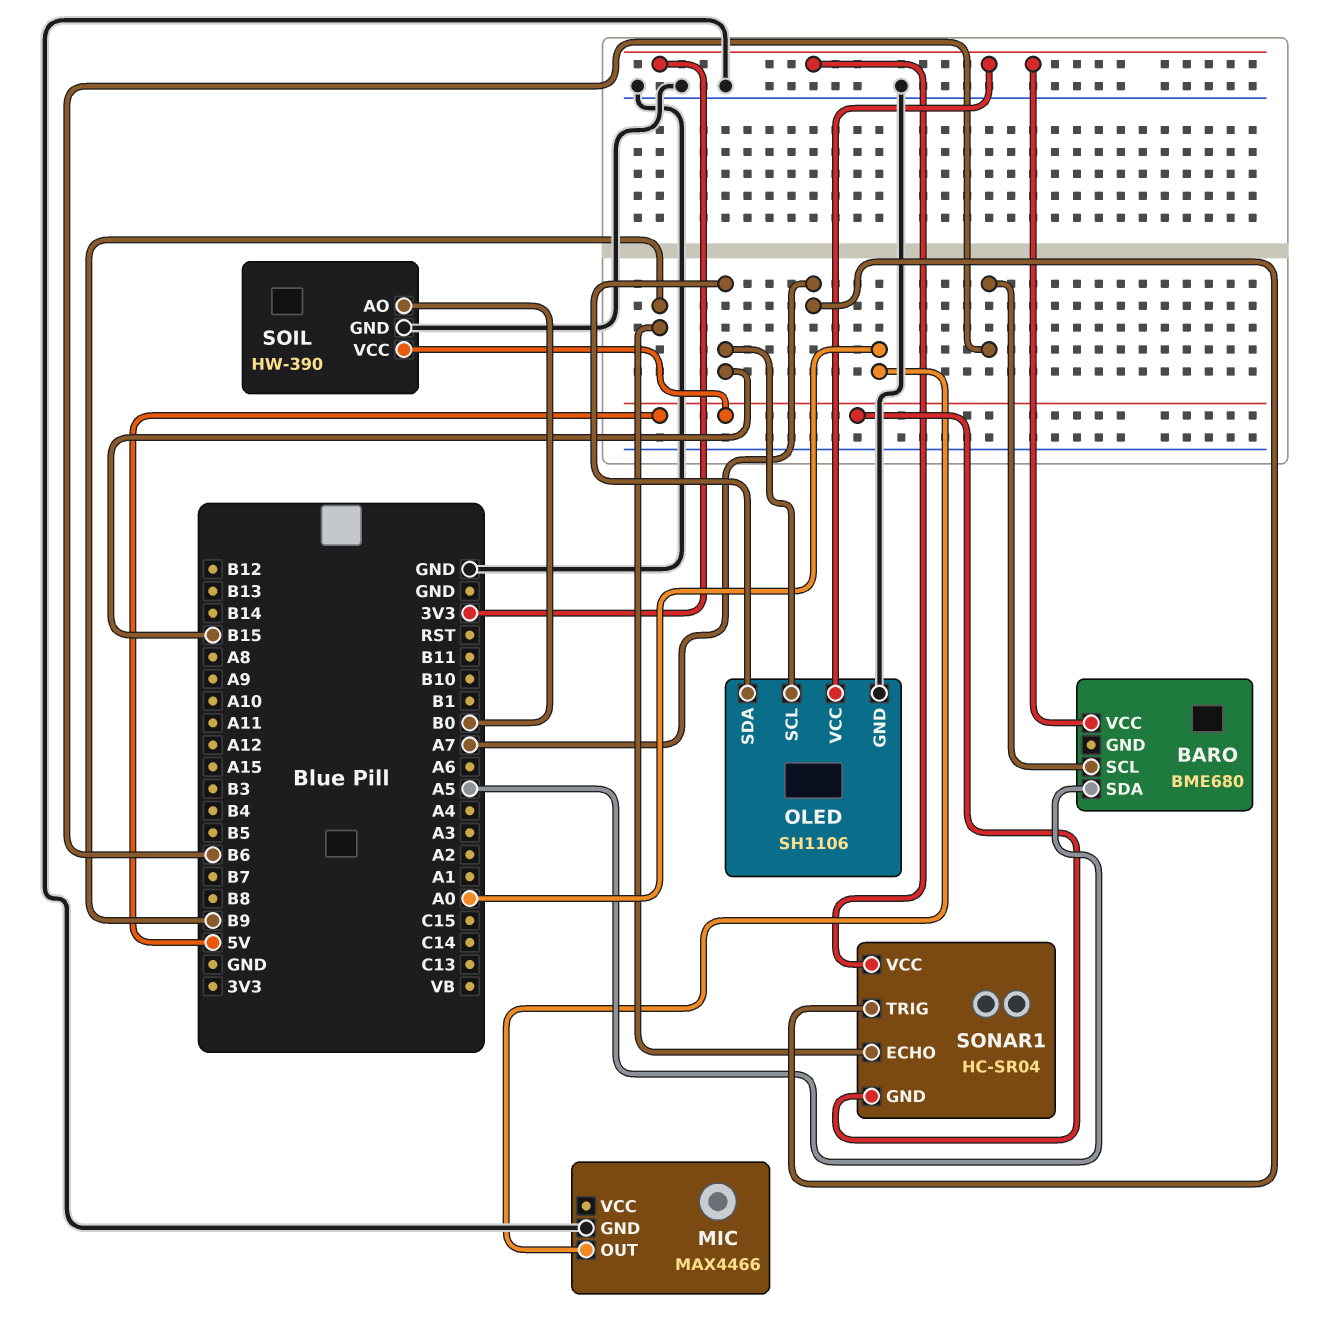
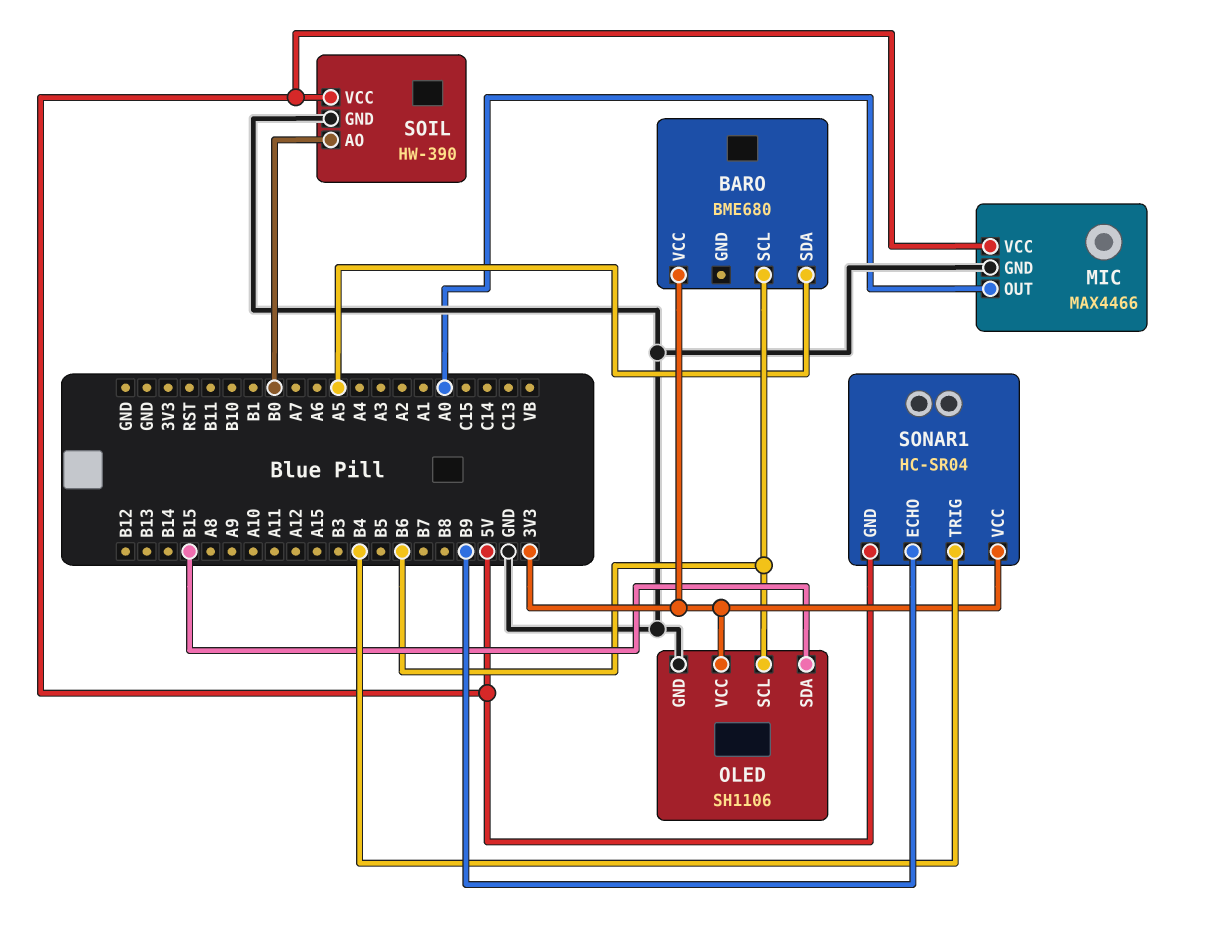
MIC pin VCC: none -> 5V
OLED pin SCL: B15 -> B6
SONAR1 pin TRIG: A7 -> B4

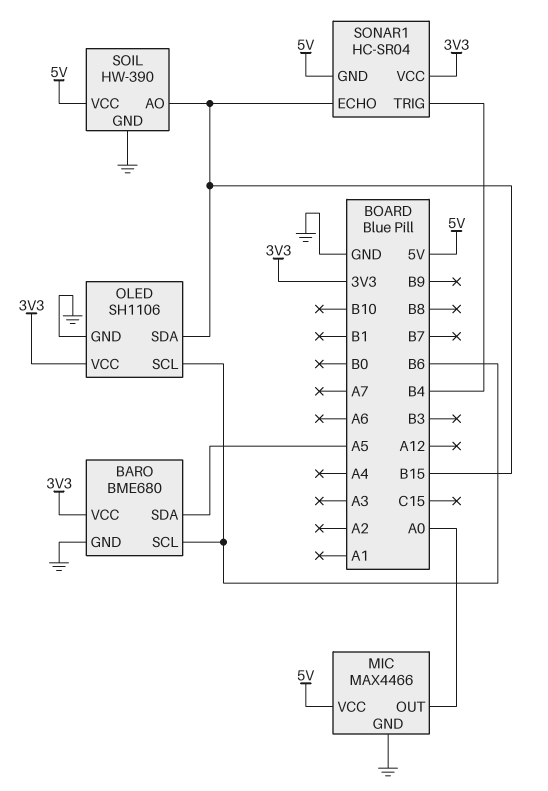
BARO pin GND: none -> GND
SOIL pin AO: B0 -> B15
SONAR1 pin ECHO: B9 -> B15

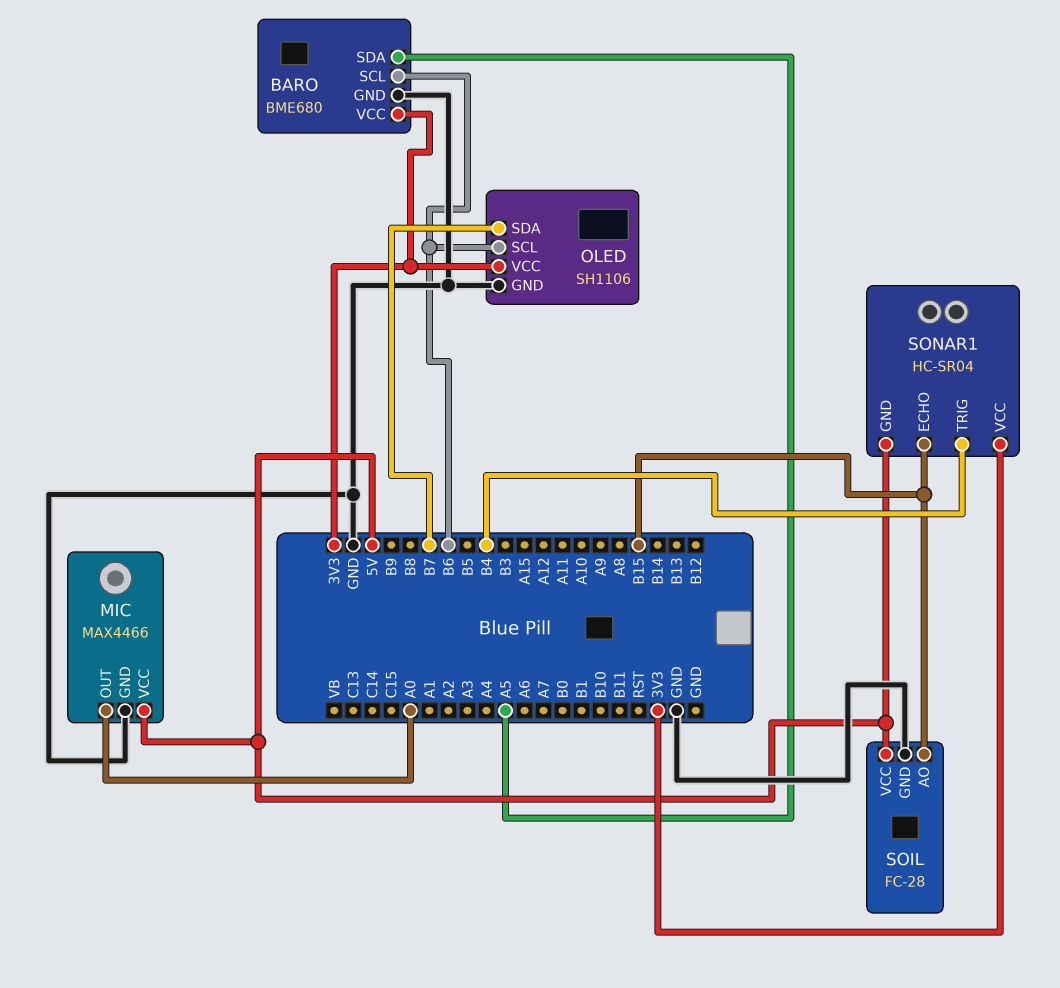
OLED pin SDA: B15 -> B7
SOIL: HW-390 -> FC-28

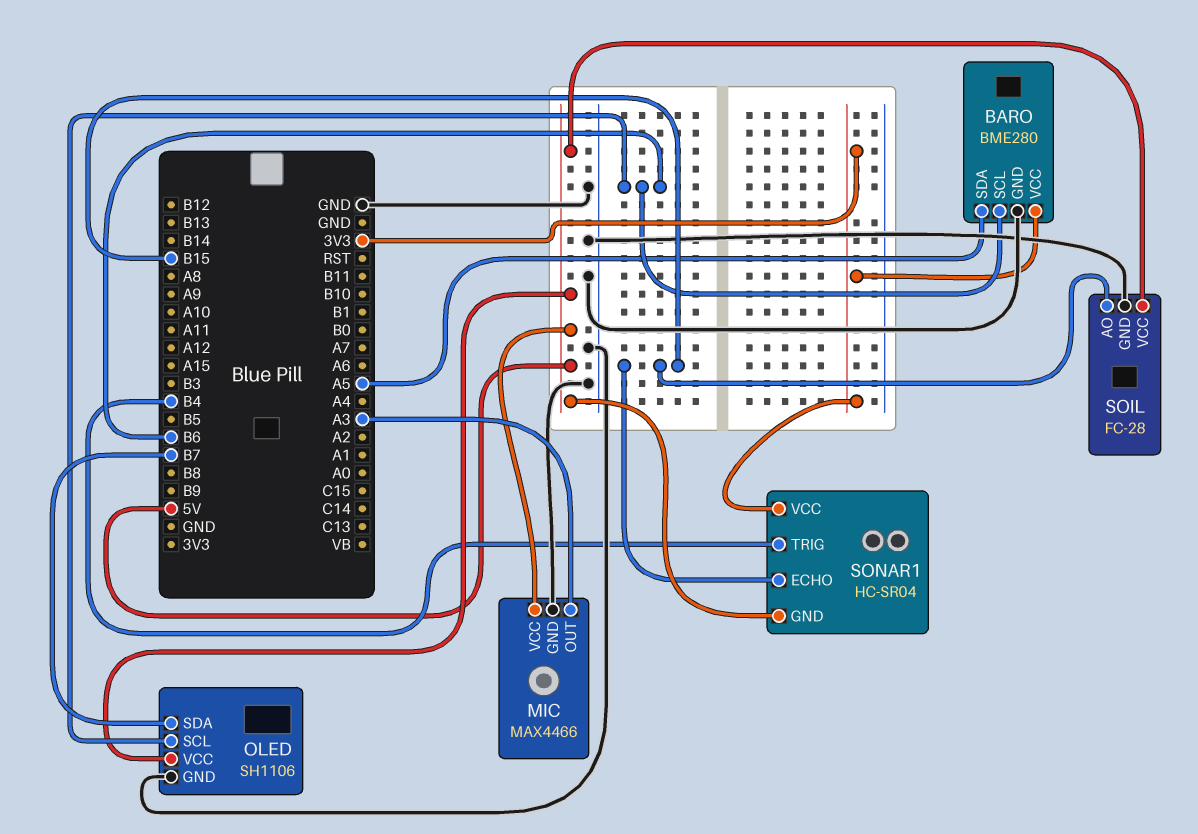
BARO: BME680 -> BME280
MIC pin OUT: A0 -> A3
OLED pin VCC: 3V3 -> 5V

